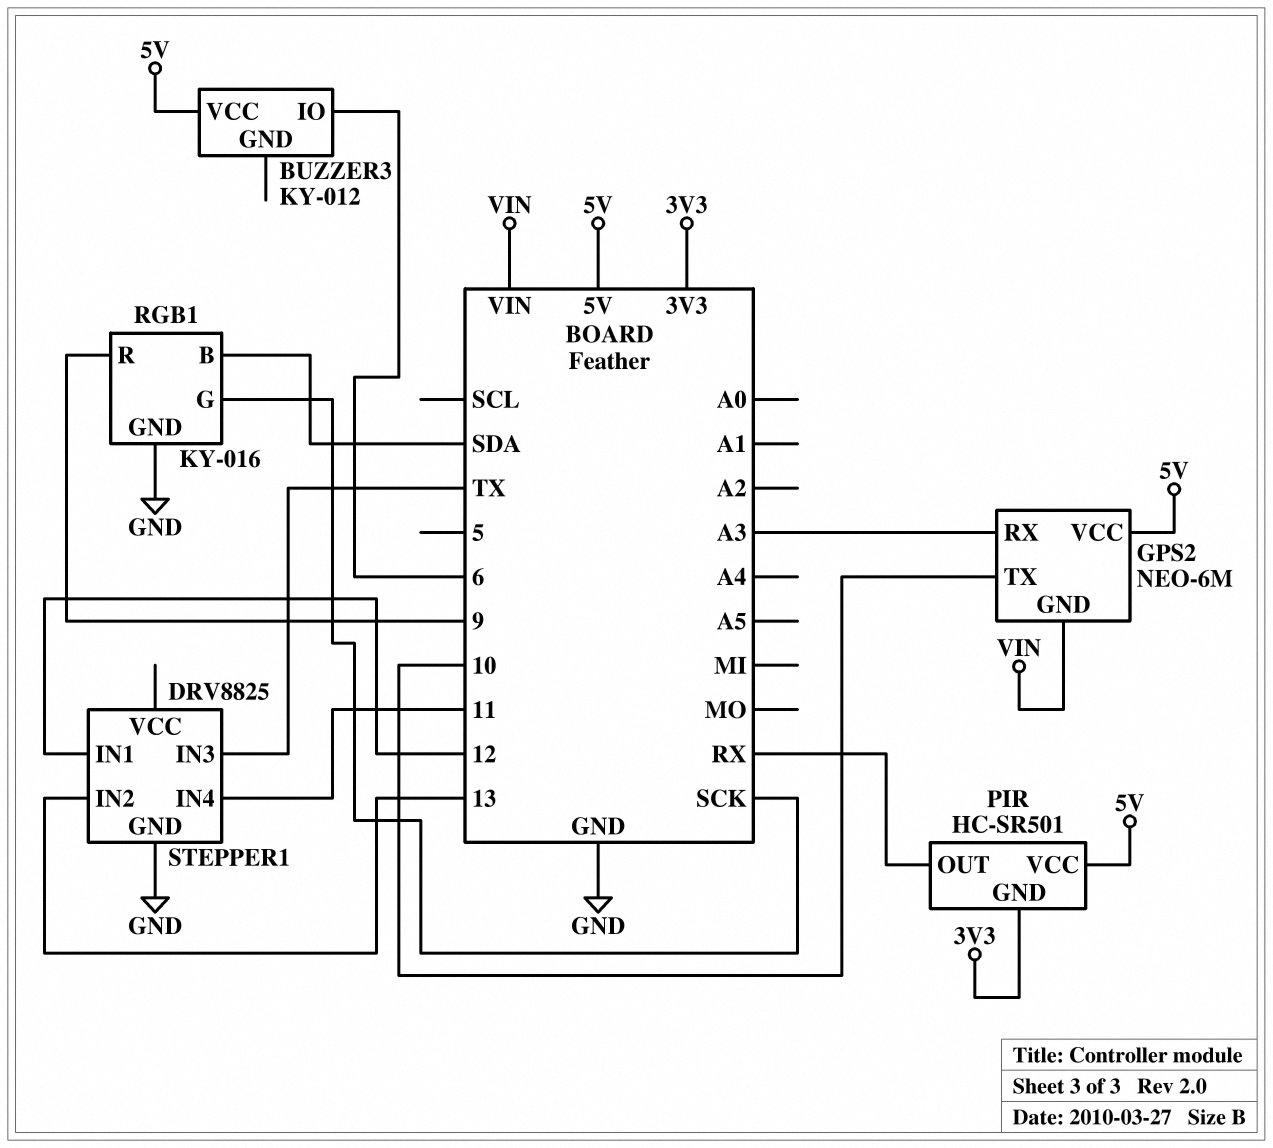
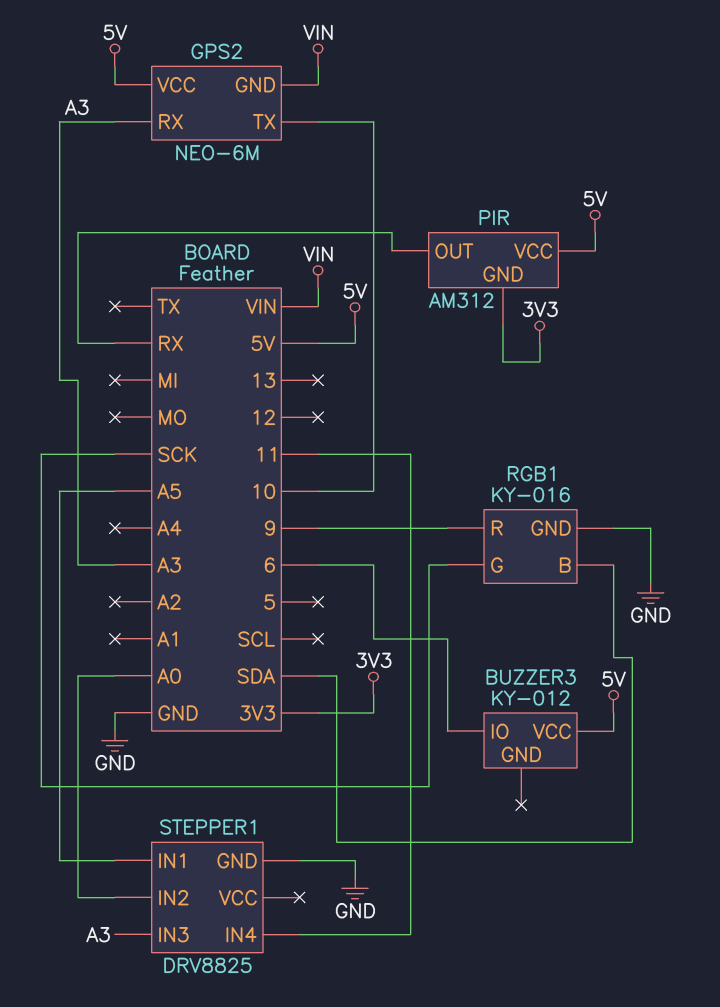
PIR: HC-SR501 -> AM312
STEPPER1 pin IN1: 12 -> A5
STEPPER1 pin IN2: 13 -> A0
STEPPER1 pin IN3: TX -> A3

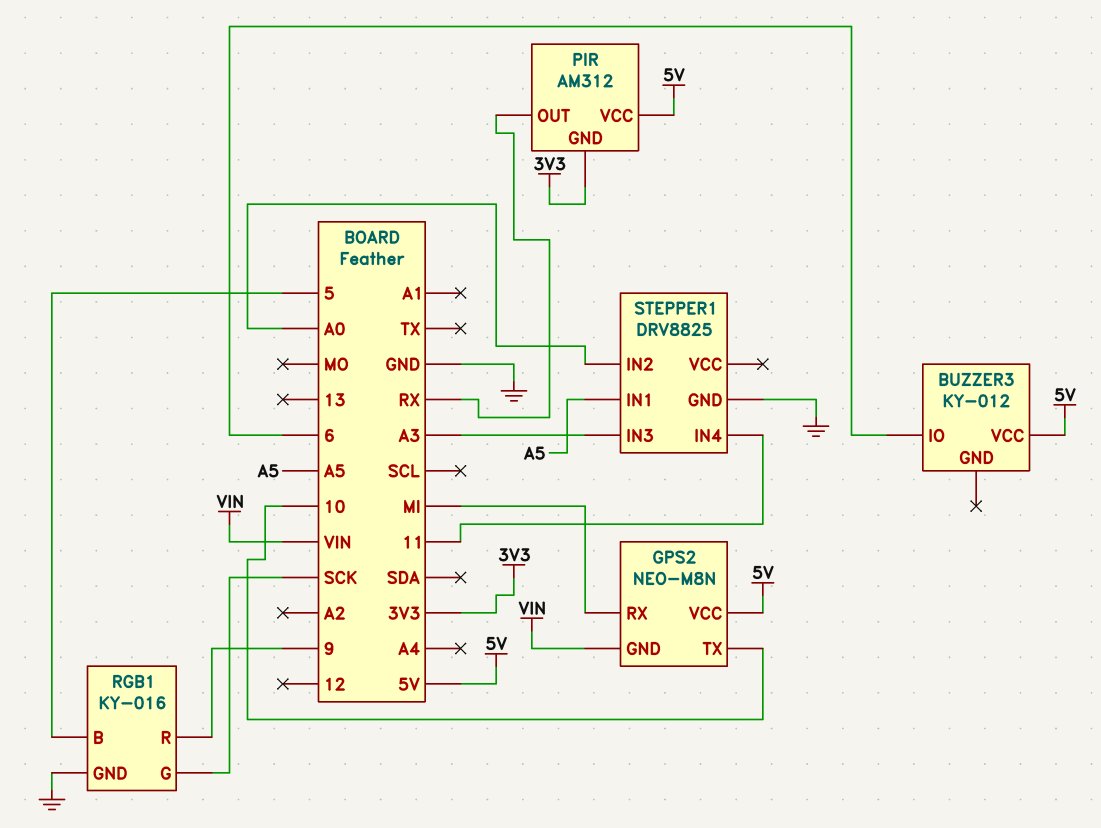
GPS2: NEO-6M -> NEO-M8N
GPS2 pin RX: A3 -> MI
RGB1 pin B: SDA -> 5

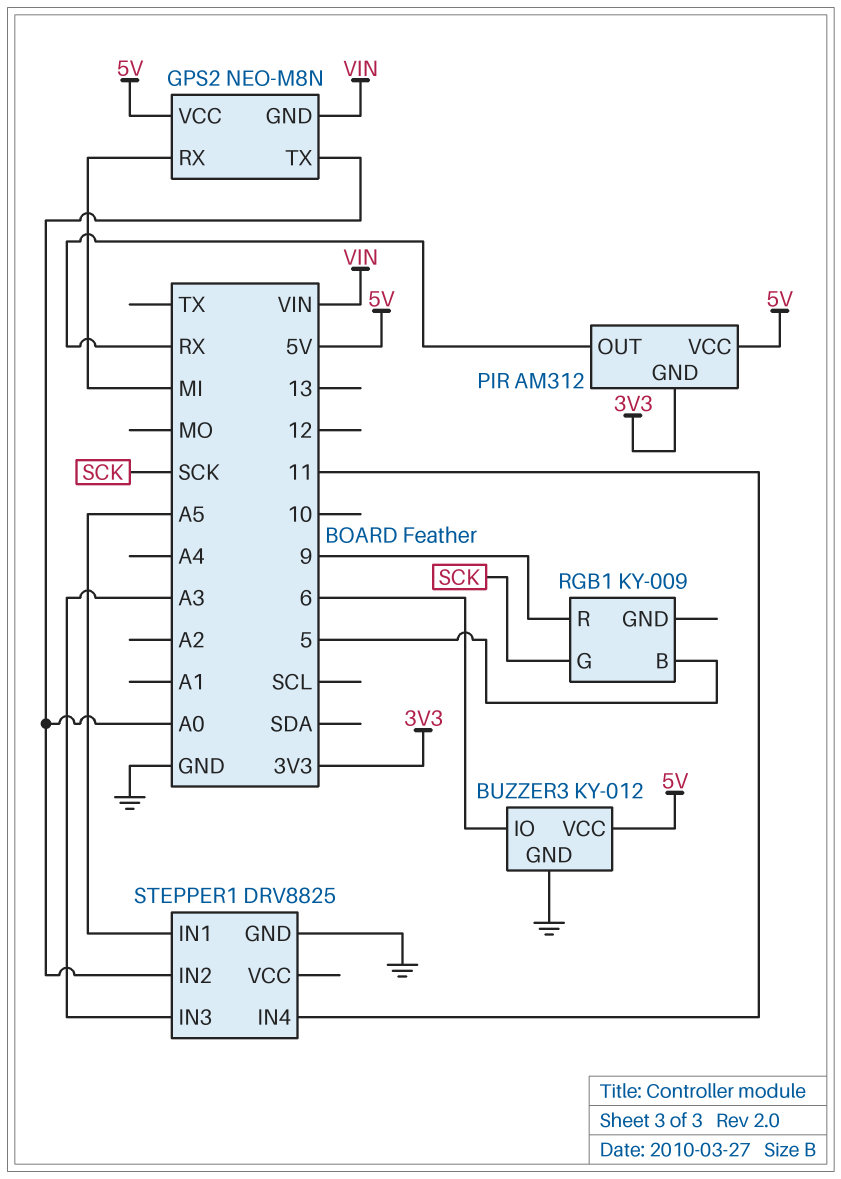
BUZZER3 pin GND: none -> GND
GPS2 pin TX: 10 -> A0
RGB1: KY-016 -> KY-009
RGB1 pin GND: GND -> none

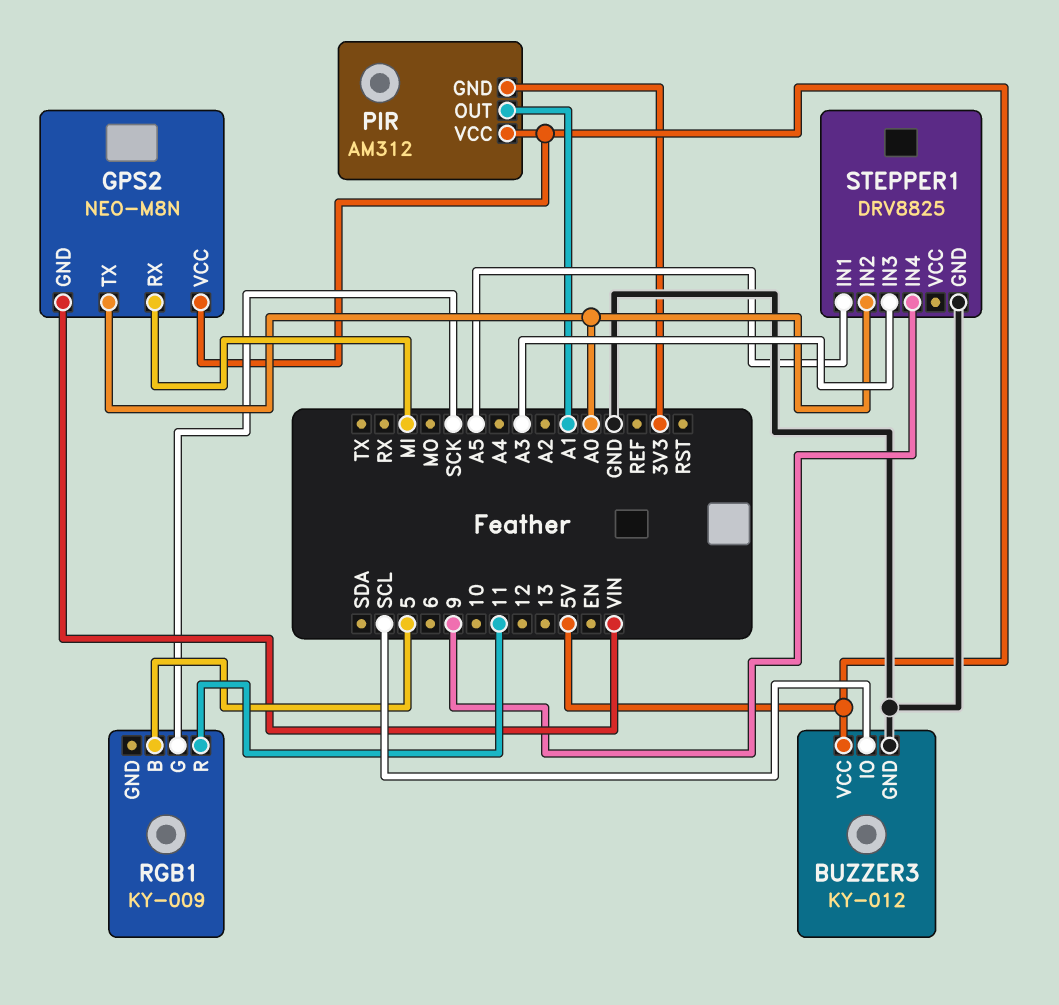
BUZZER3 pin IO: 6 -> SCL
PIR pin OUT: RX -> A1
RGB1 pin R: 9 -> 11
STEPPER1 pin IN4: 11 -> 9

